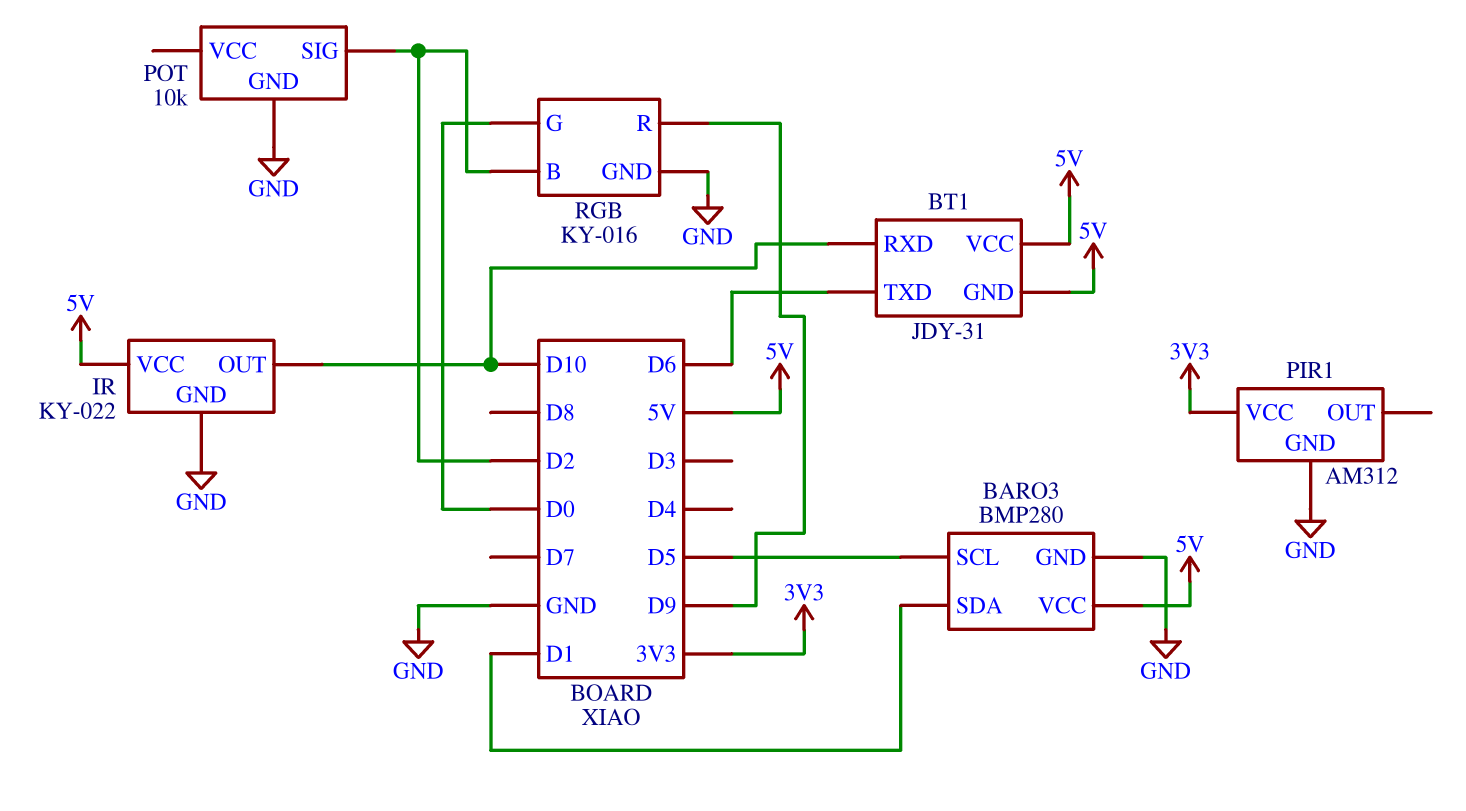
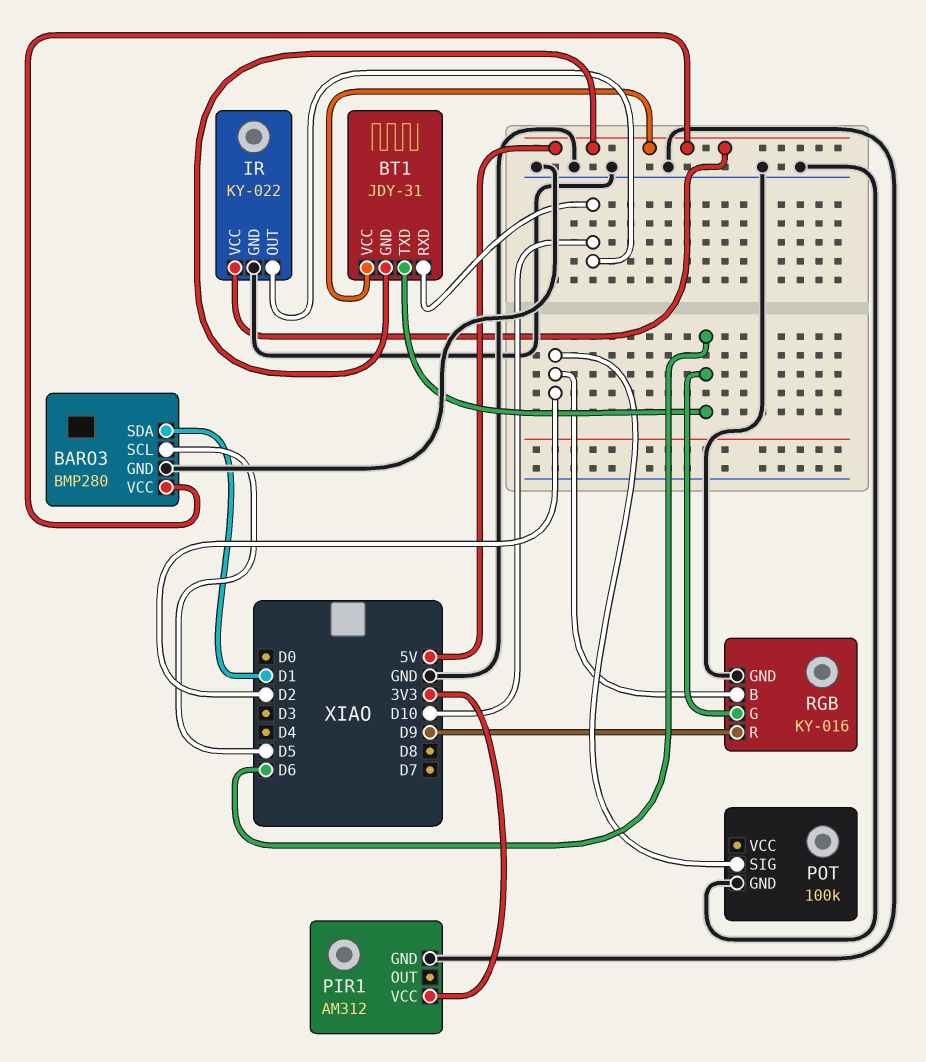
POT: 10k -> 100k
RGB pin G: D0 -> D6

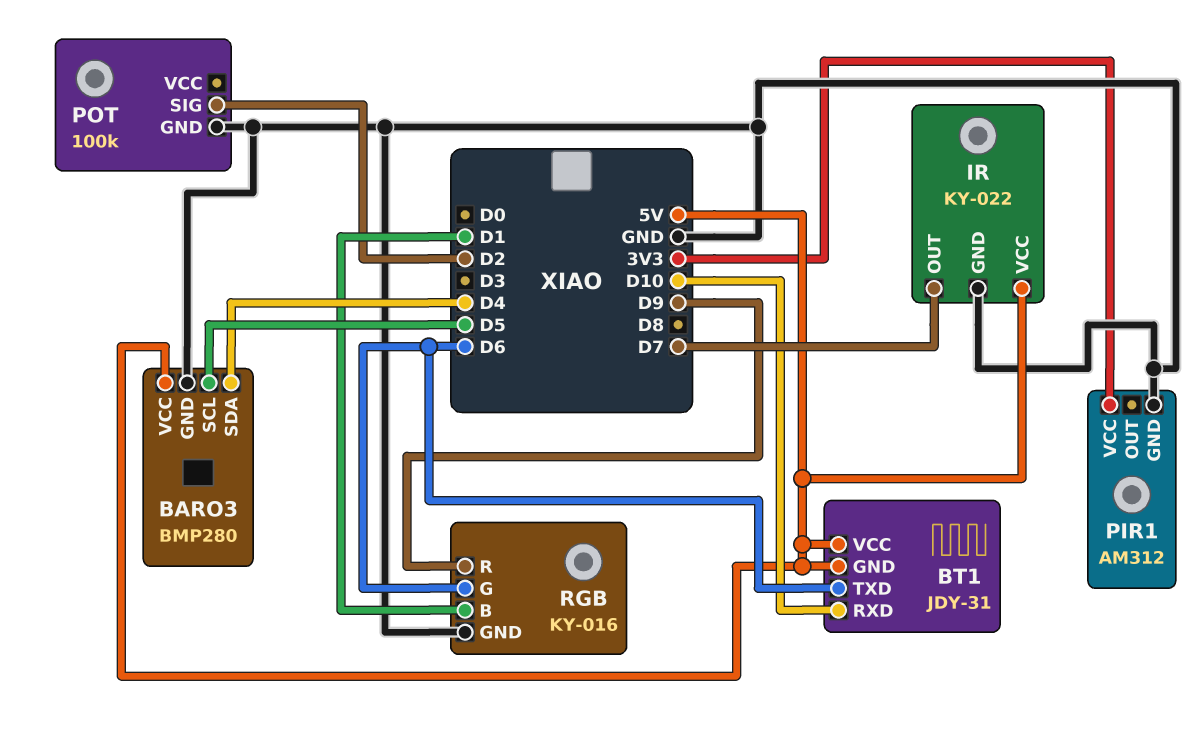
BARO3 pin SDA: D1 -> D4
IR pin OUT: D10 -> D7
RGB pin B: D2 -> D1

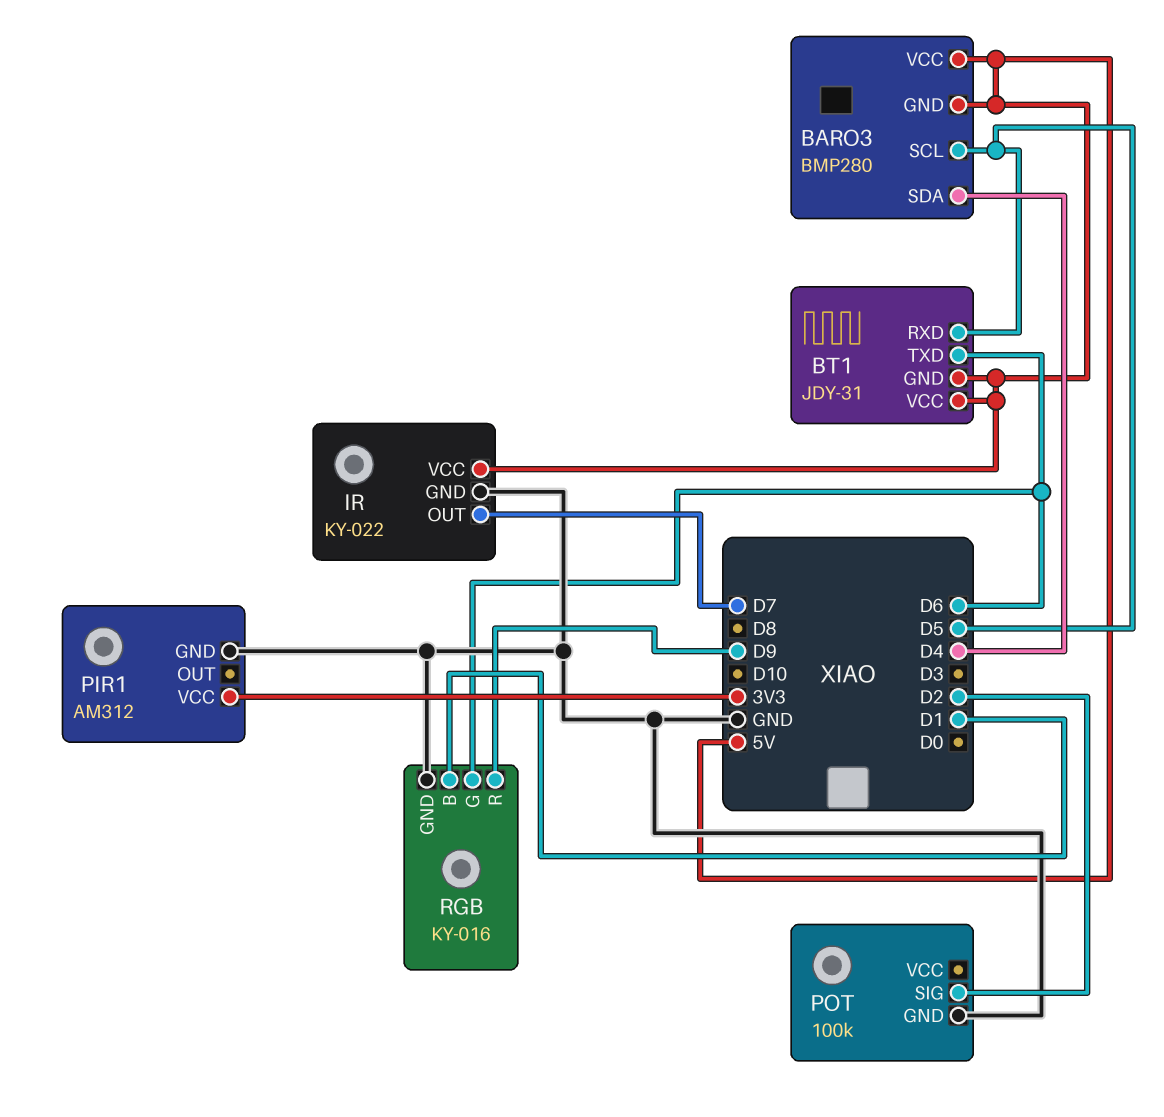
BARO3 pin GND: GND -> 5V
BT1 pin RXD: D10 -> D5

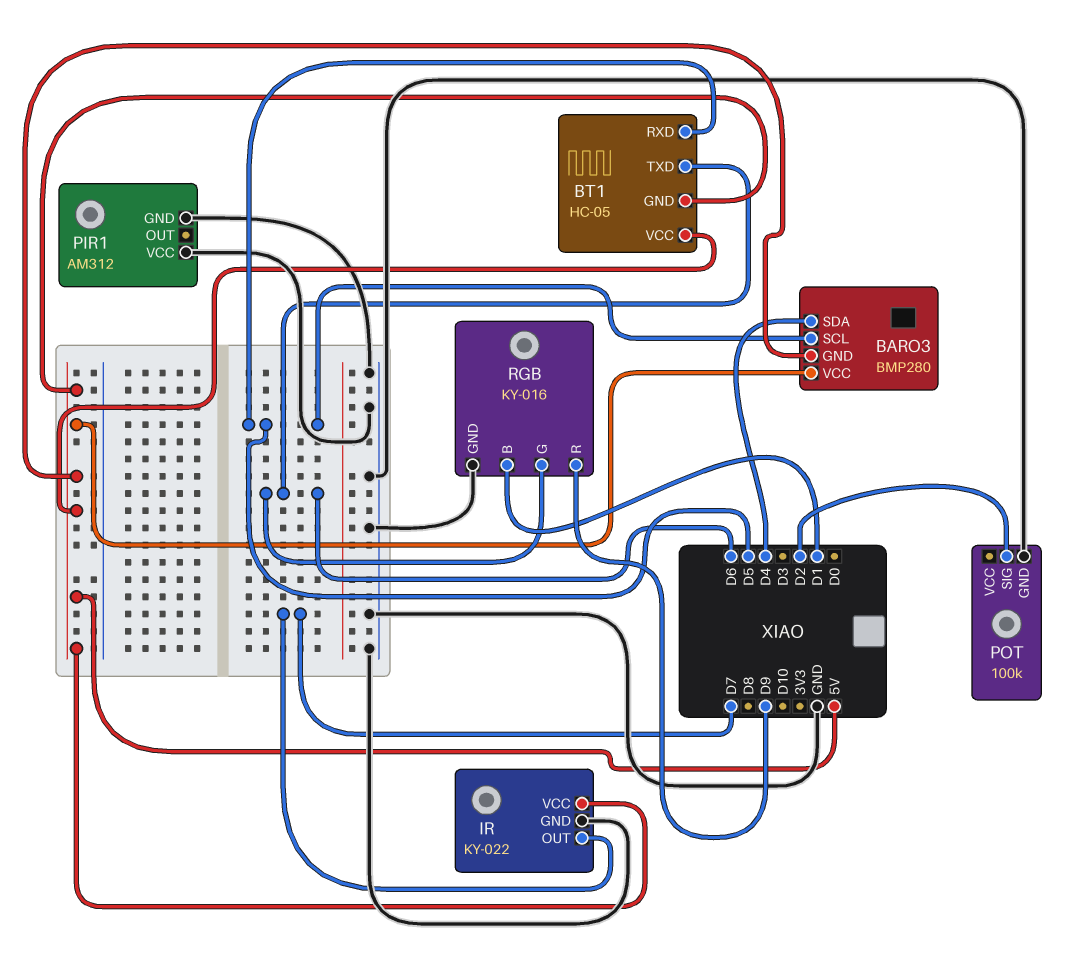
BT1: JDY-31 -> HC-05
PIR1 pin VCC: 3V3 -> GND

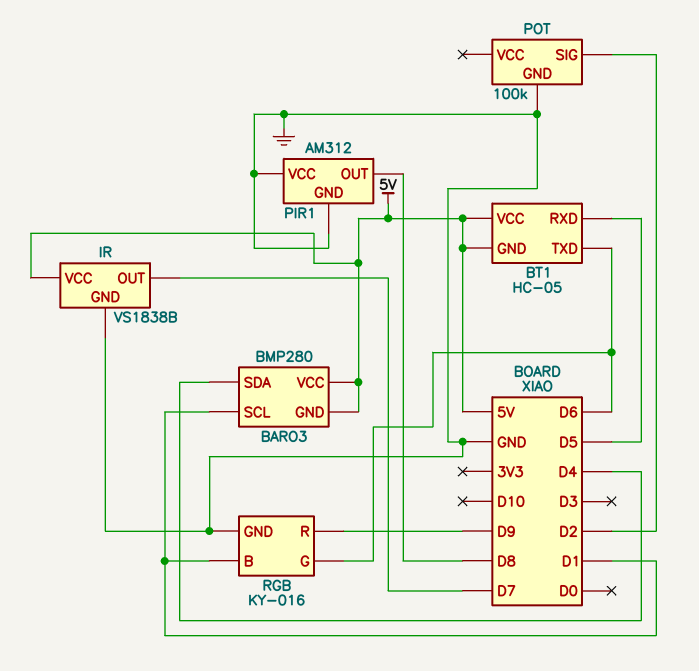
BARO3 pin SCL: D5 -> D1
IR: KY-022 -> VS1838B
PIR1 pin OUT: none -> D8

